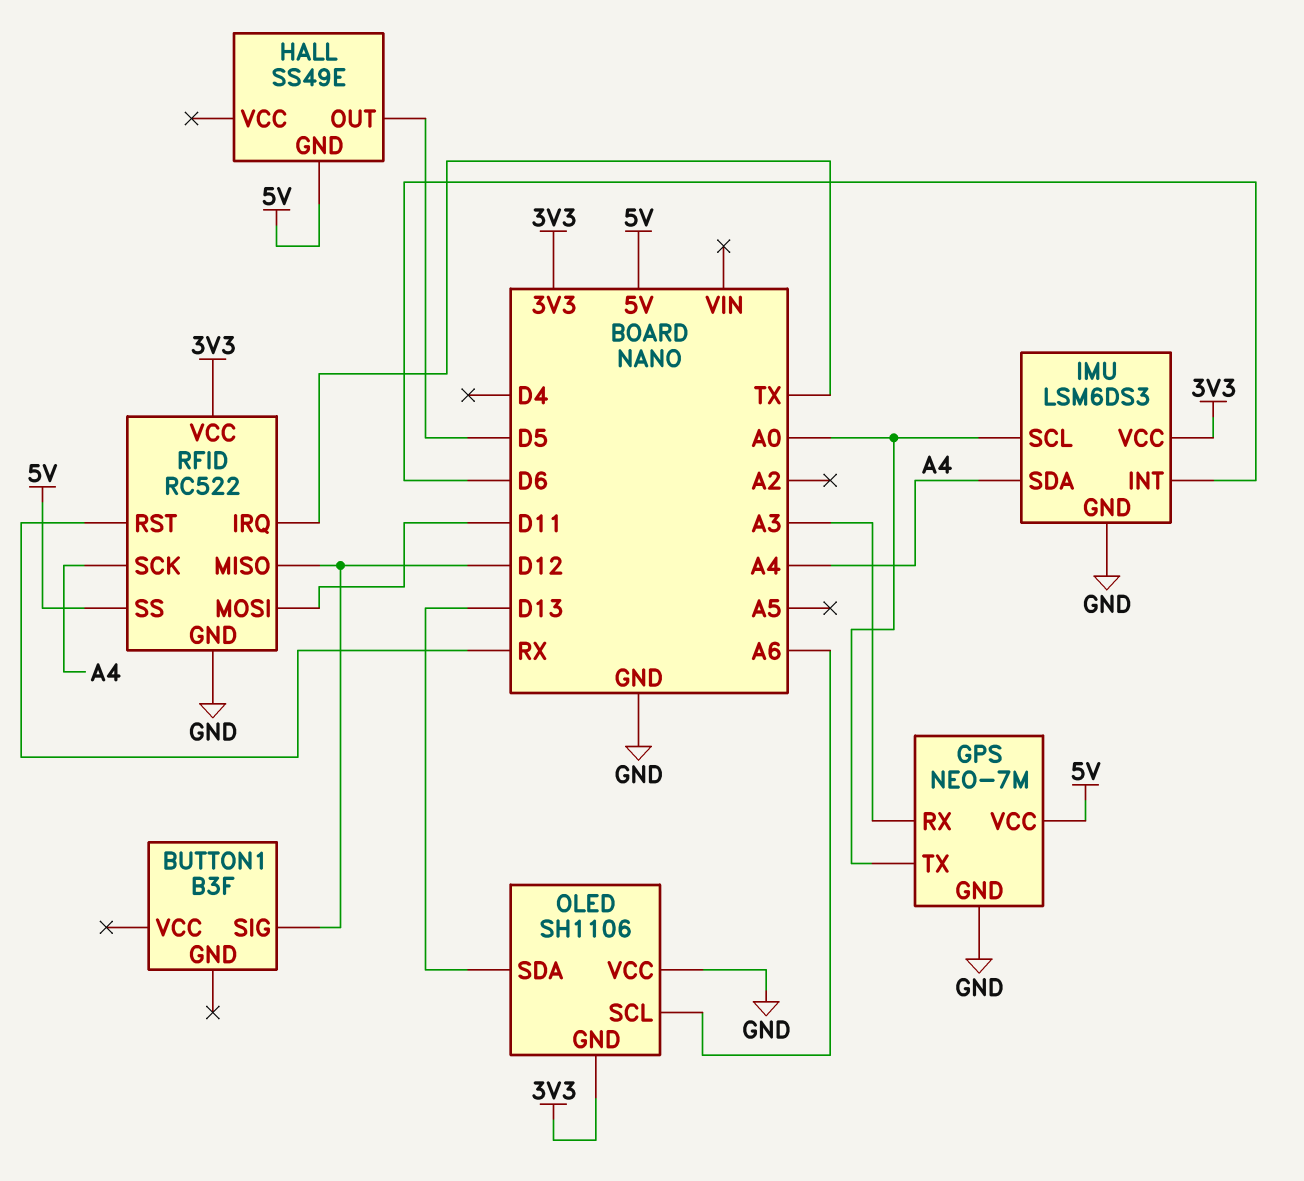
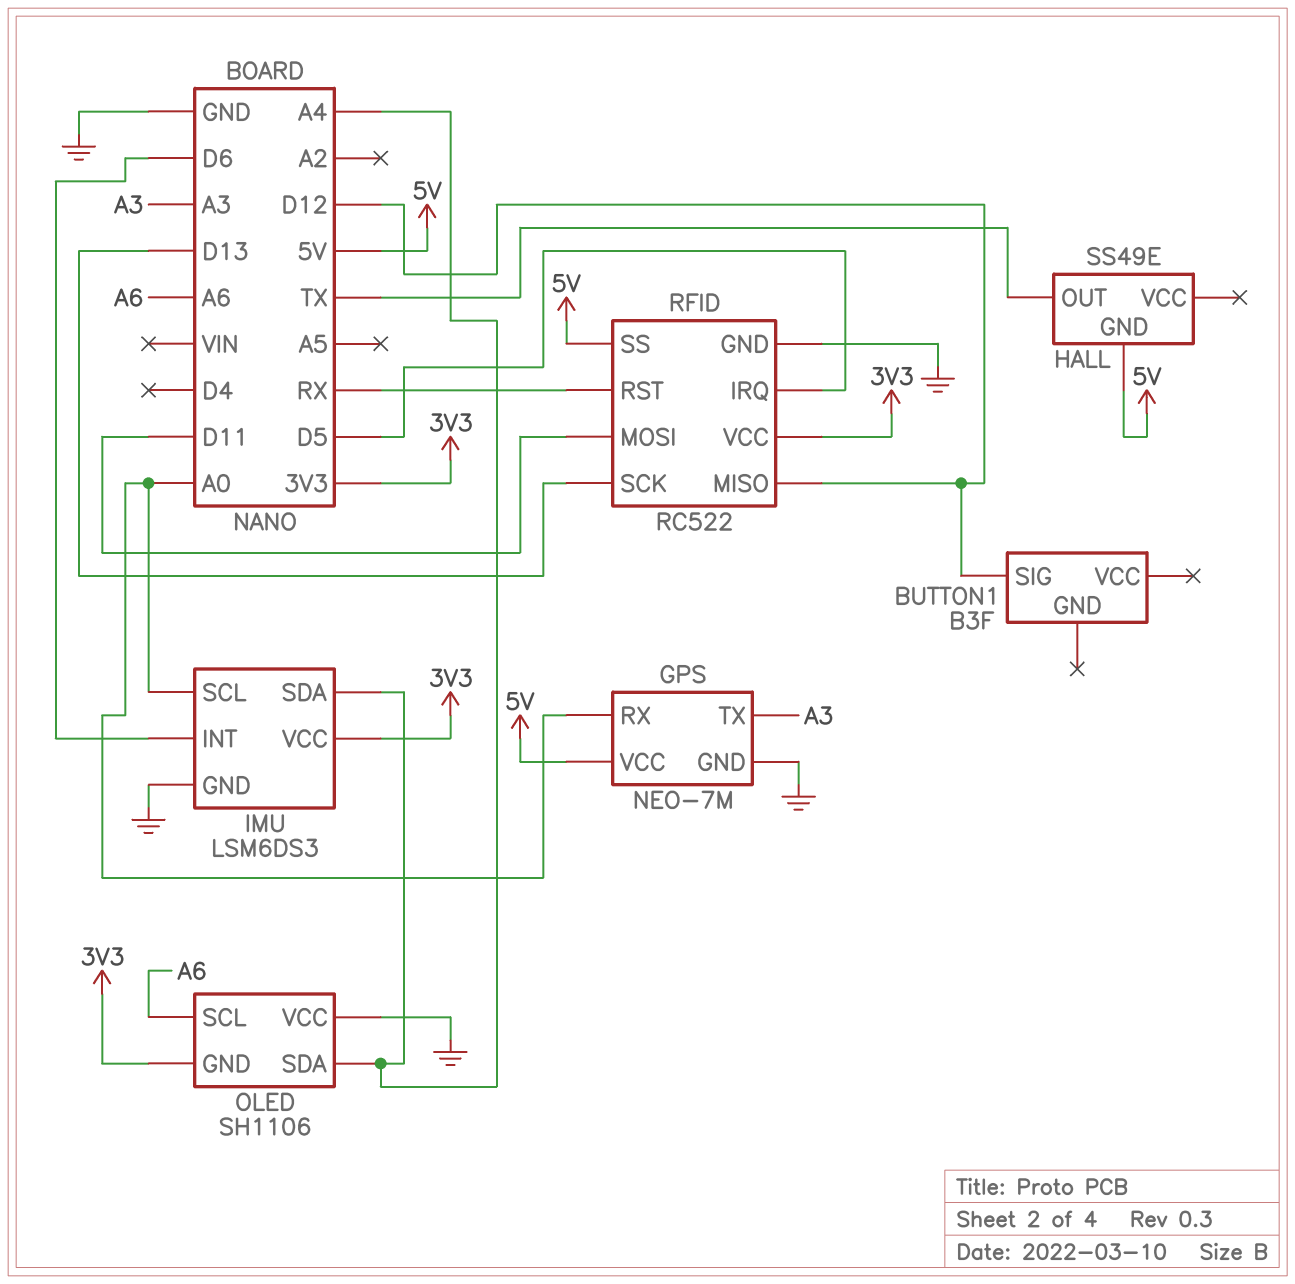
GPS pin RX: A3 -> A0
GPS pin TX: A0 -> A3
HALL pin OUT: D5 -> TX
OLED pin SDA: D13 -> A4
RFID pin IRQ: TX -> D5
RFID pin SCK: A4 -> D13

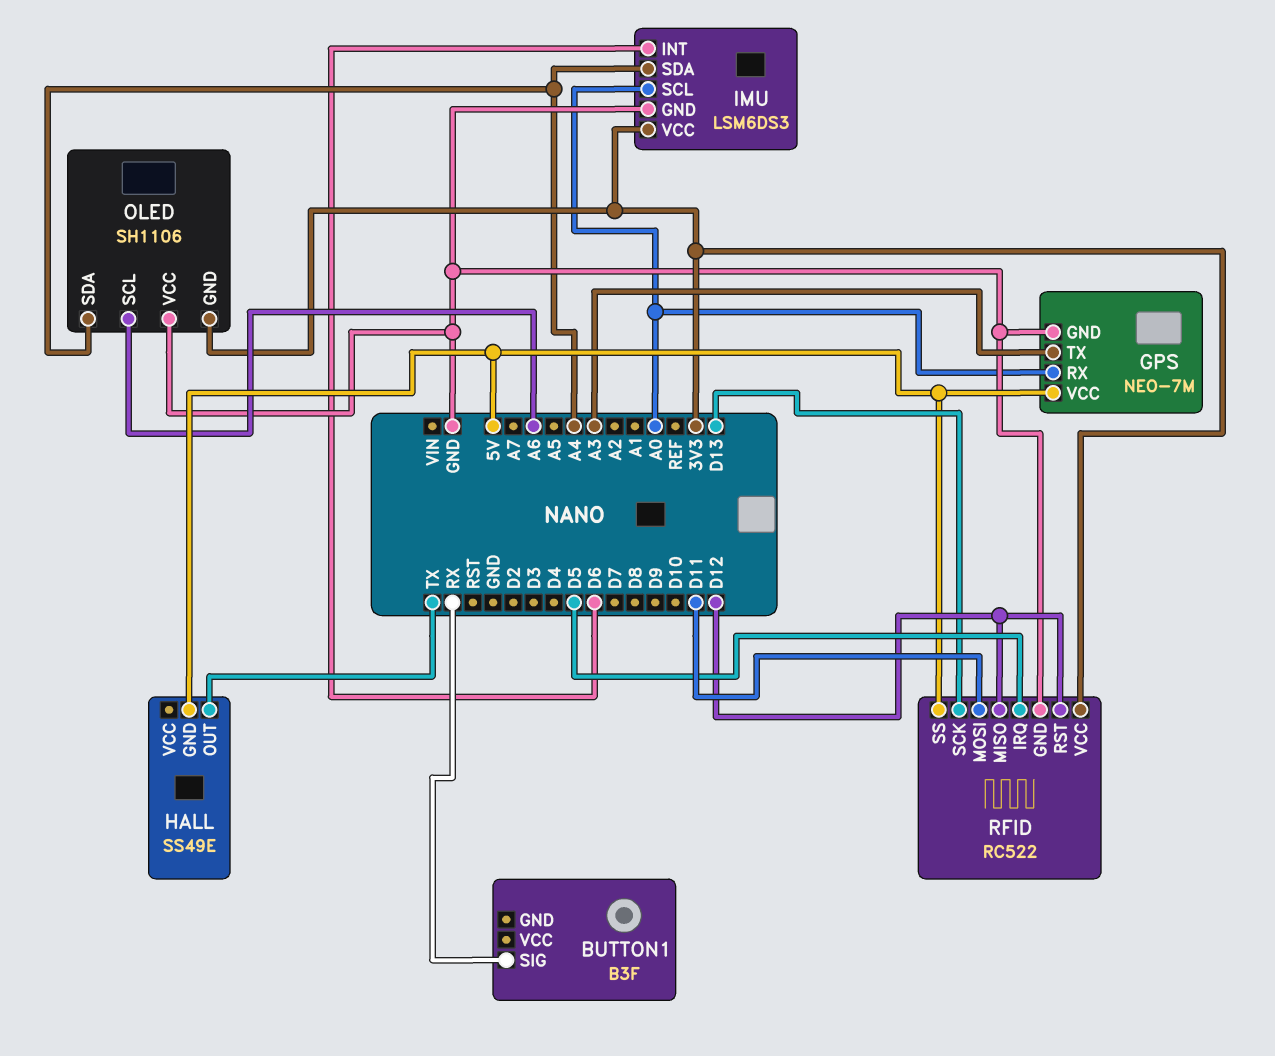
BUTTON1 pin SIG: D12 -> RX
RFID pin RST: RX -> D12

